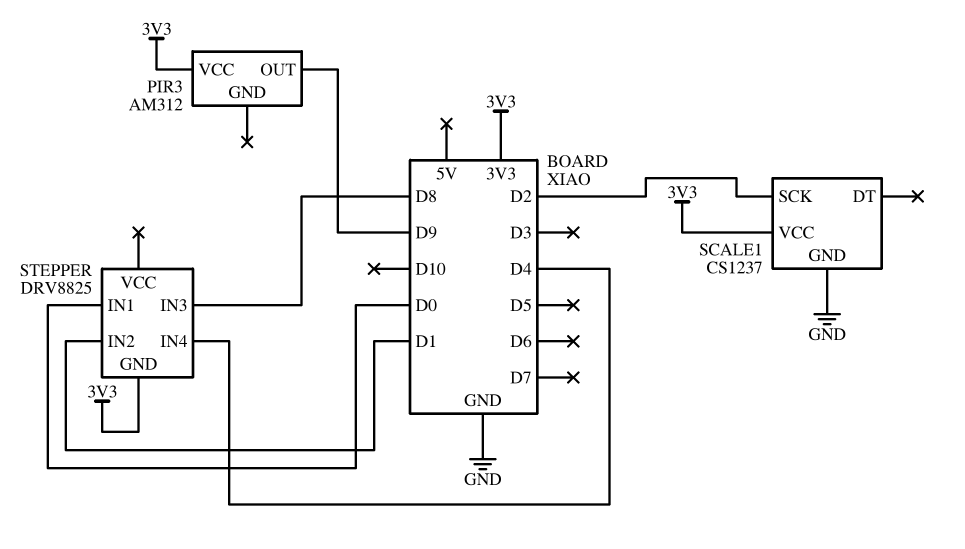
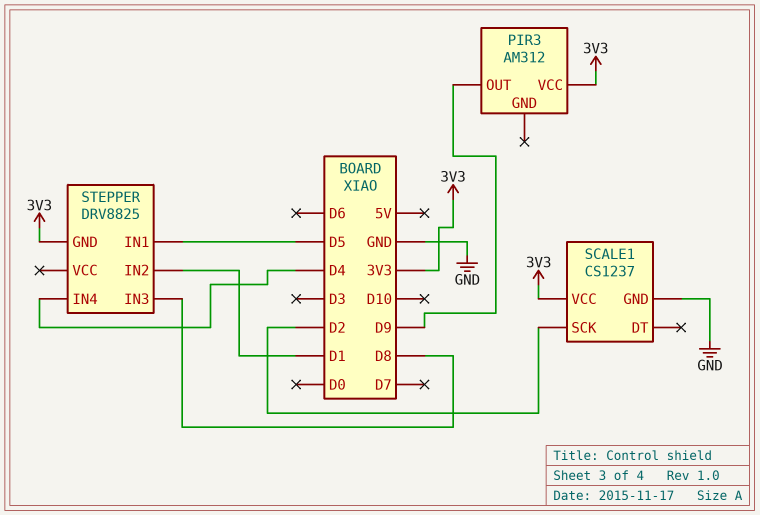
STEPPER pin IN1: D0 -> D5

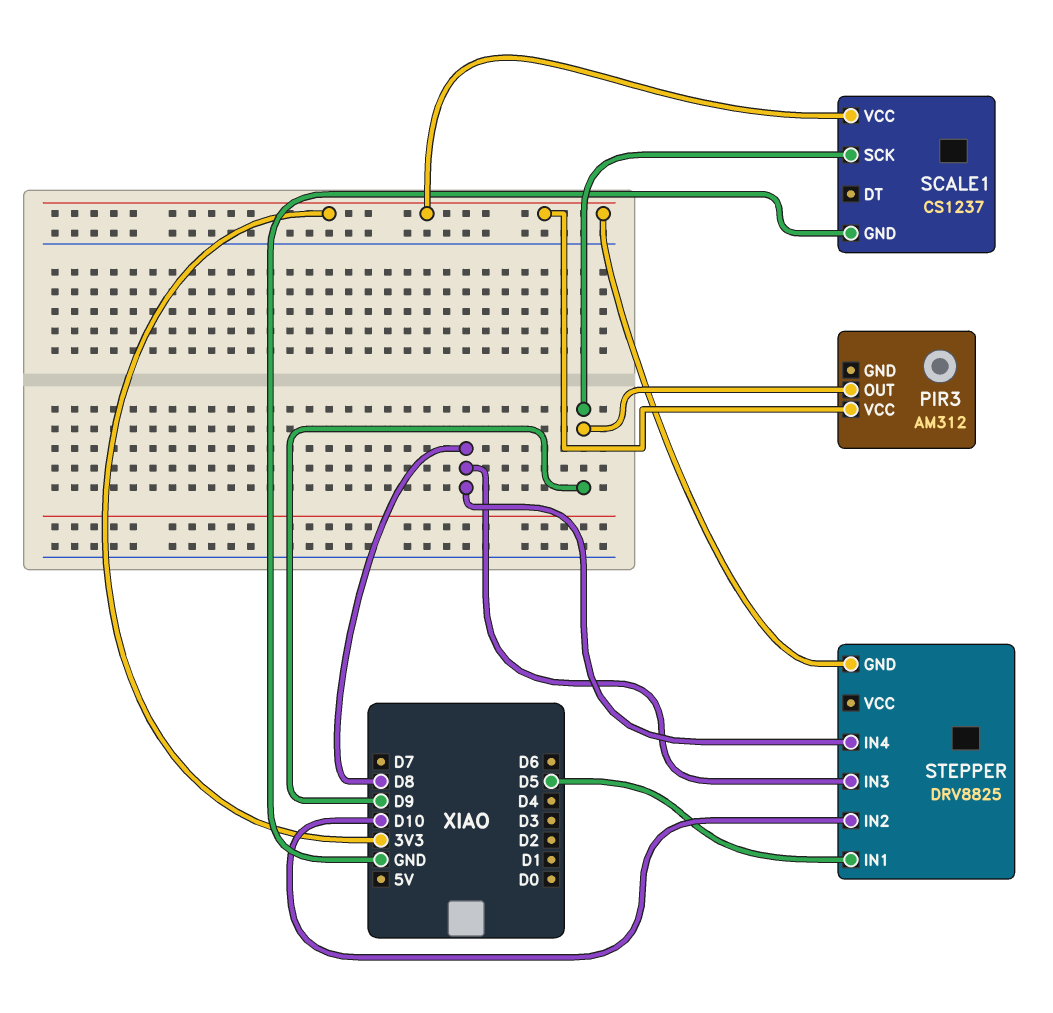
SCALE1 pin SCK: D2 -> D9
STEPPER pin IN2: D1 -> D10
STEPPER pin IN4: D4 -> D8

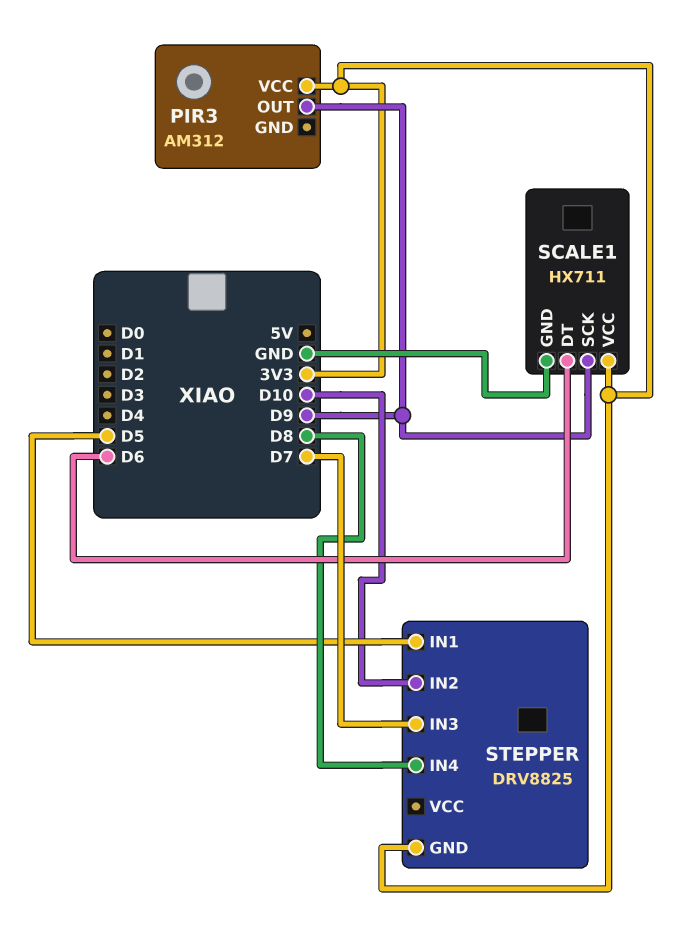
SCALE1: CS1237 -> HX711
SCALE1 pin DT: none -> D6
STEPPER pin IN3: D8 -> D7

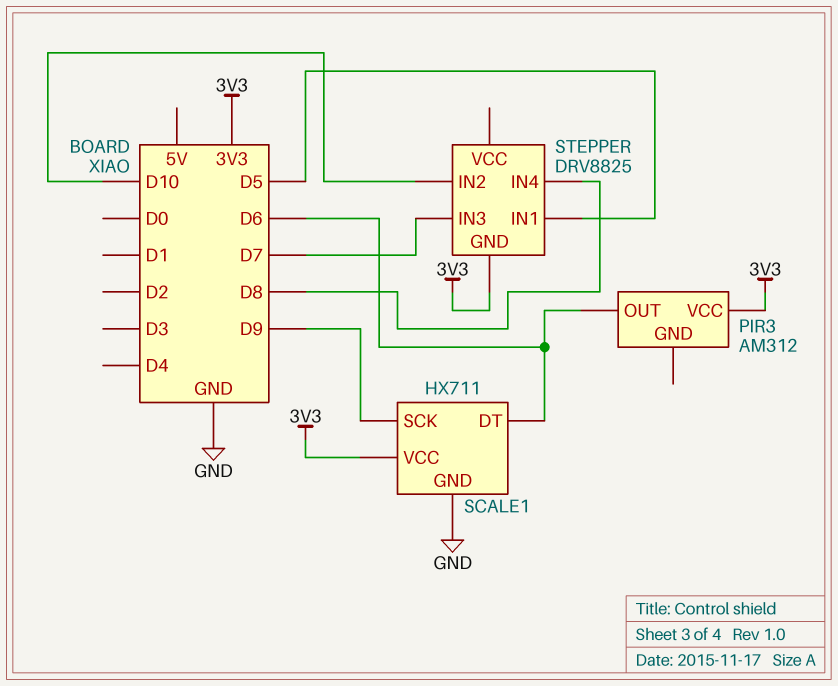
PIR3 pin OUT: D9 -> D6

